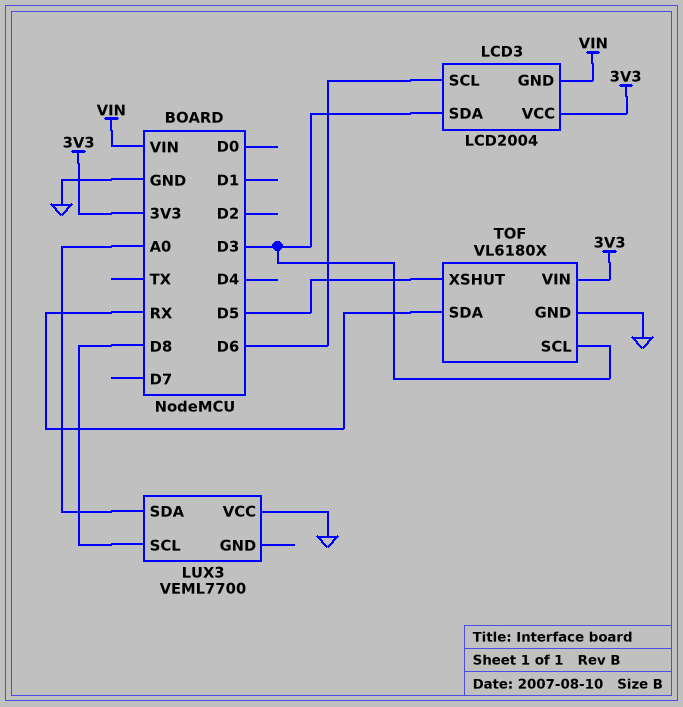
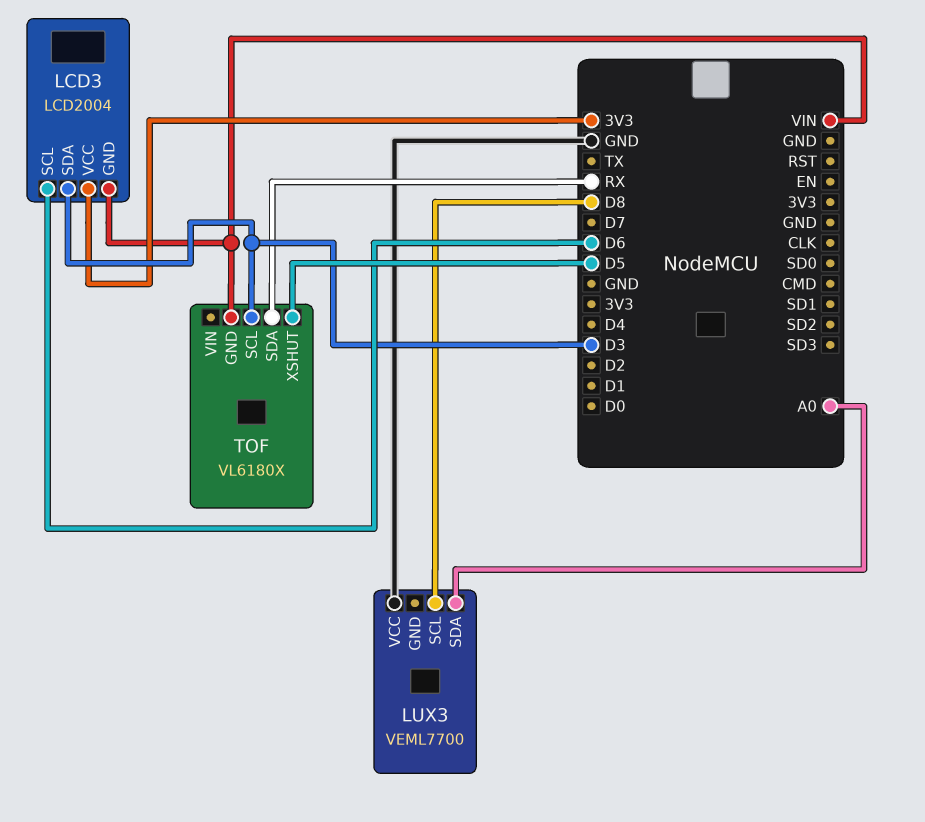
TOF pin GND: GND -> VIN
TOF pin VIN: 3V3 -> none

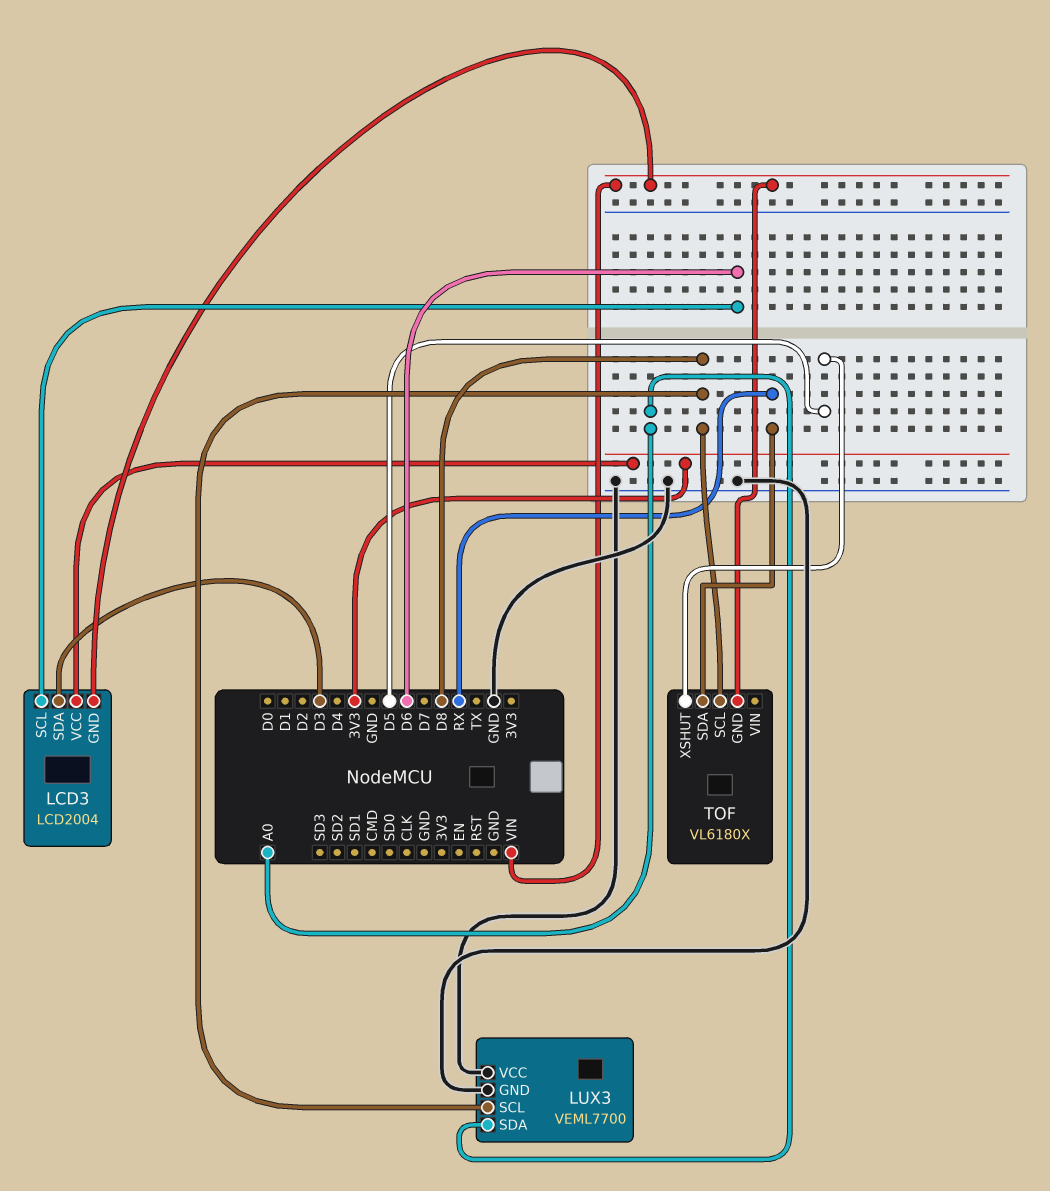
LUX3 pin GND: none -> GND
TOF pin SCL: D3 -> D8

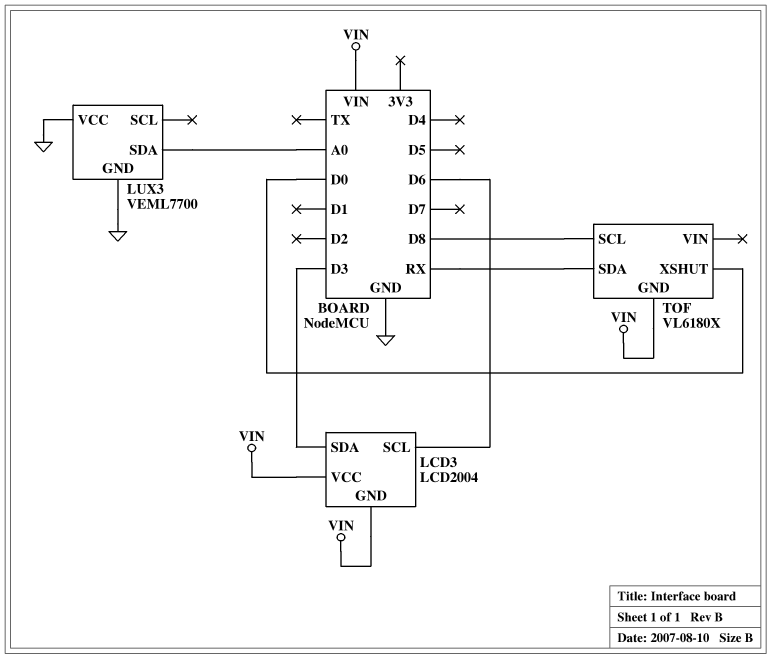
LCD3 pin VCC: 3V3 -> VIN
LUX3 pin SCL: D8 -> none
TOF pin XSHUT: D5 -> D0

